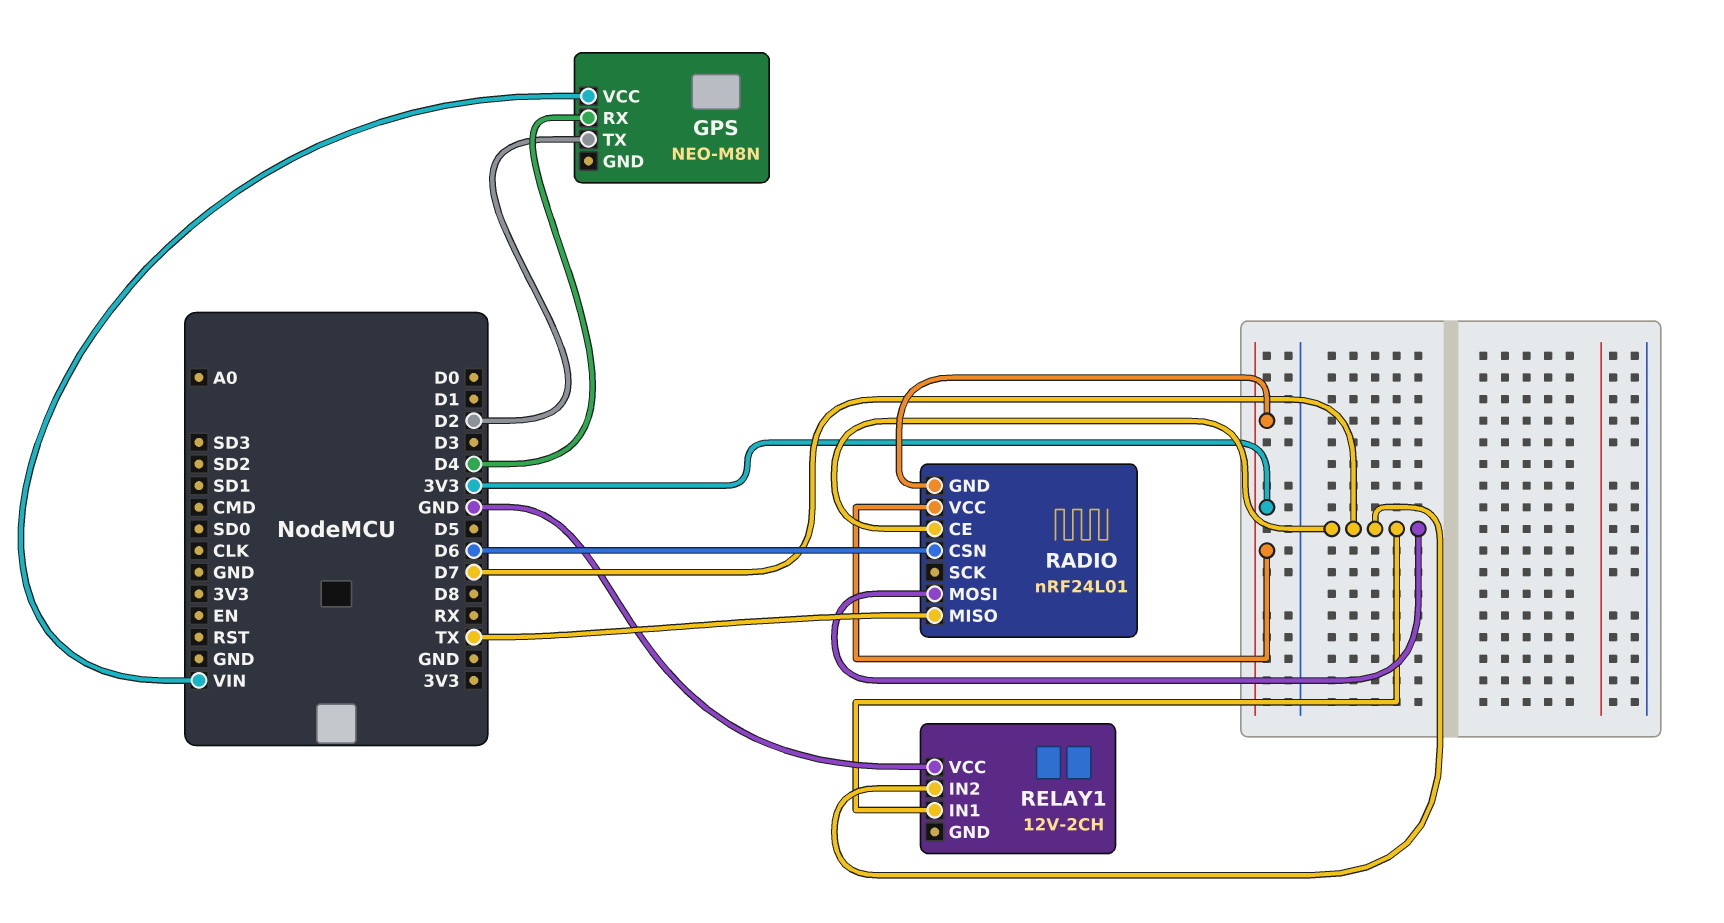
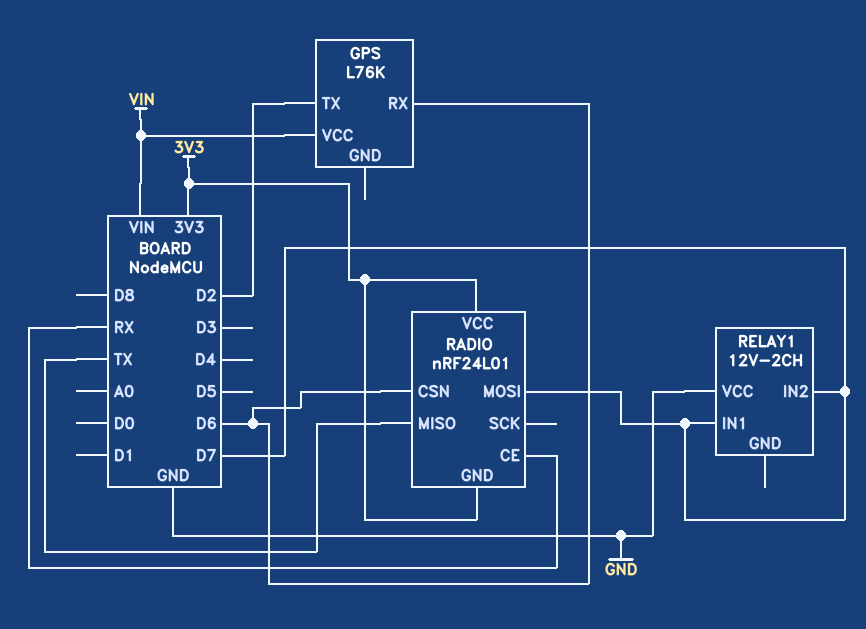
GPS: NEO-M8N -> L76K
GPS pin RX: D4 -> D6
RADIO pin CE: D7 -> RX

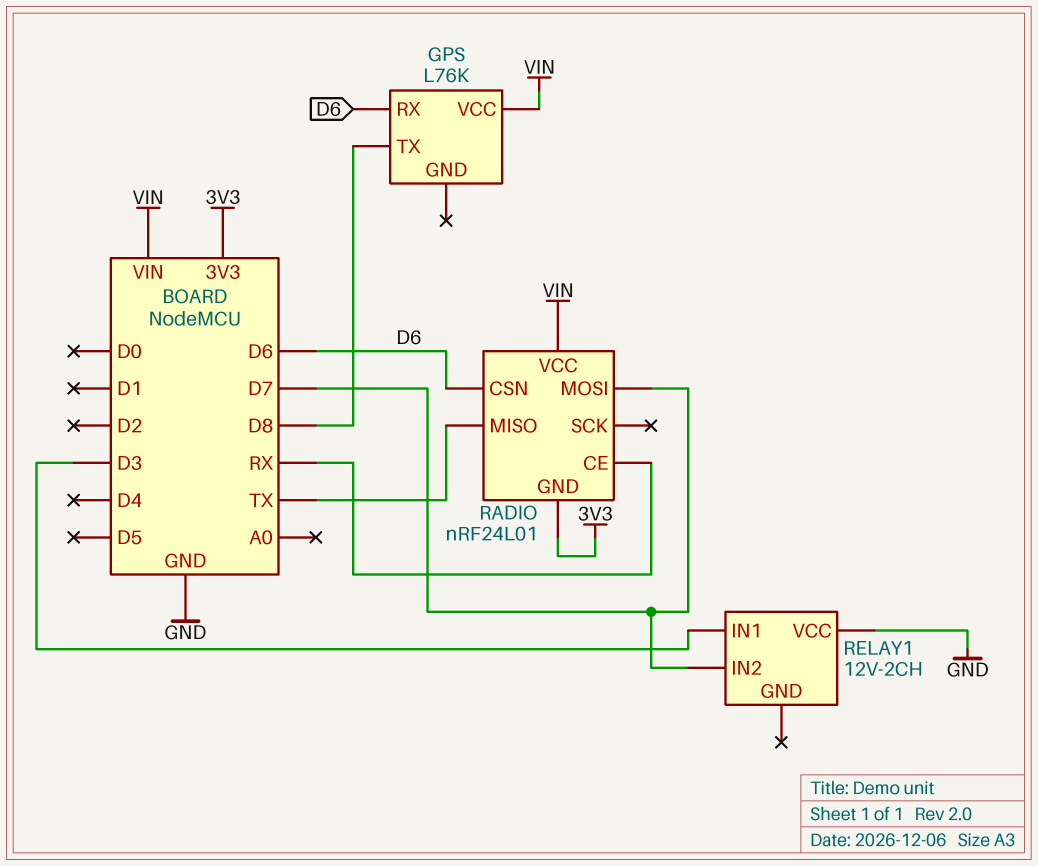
GPS pin TX: D2 -> D8
RADIO pin VCC: 3V3 -> VIN
RELAY1 pin IN1: D7 -> D3

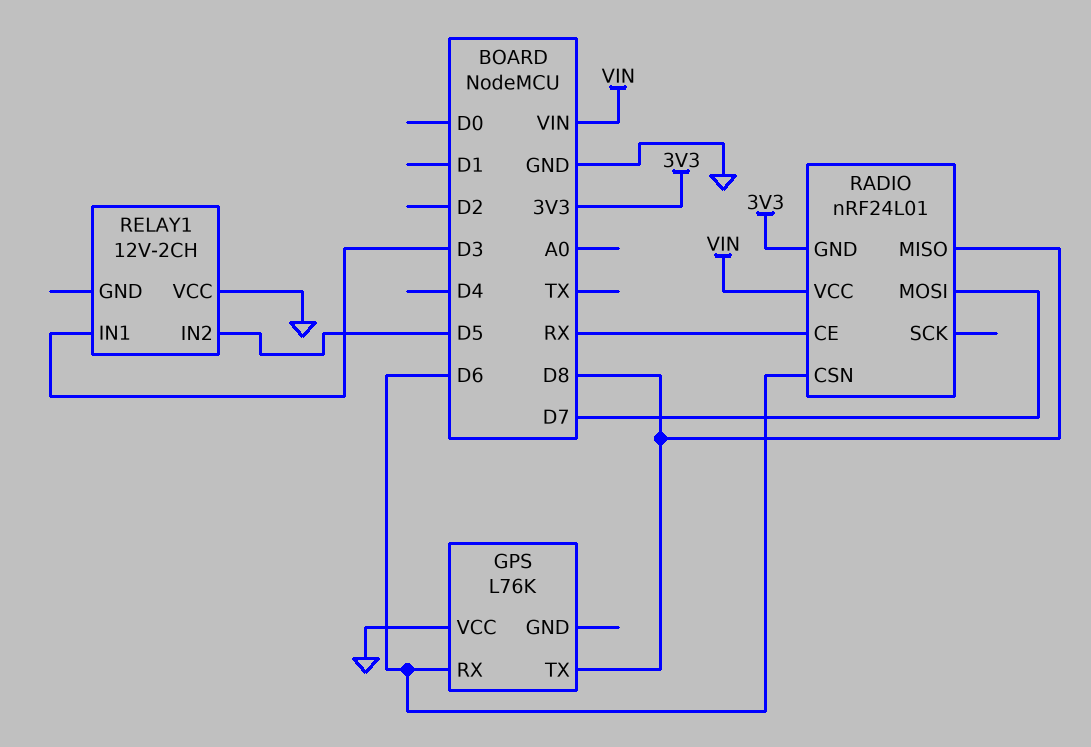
GPS pin VCC: VIN -> GND
RADIO pin MISO: TX -> D8
RELAY1 pin IN2: D7 -> D5

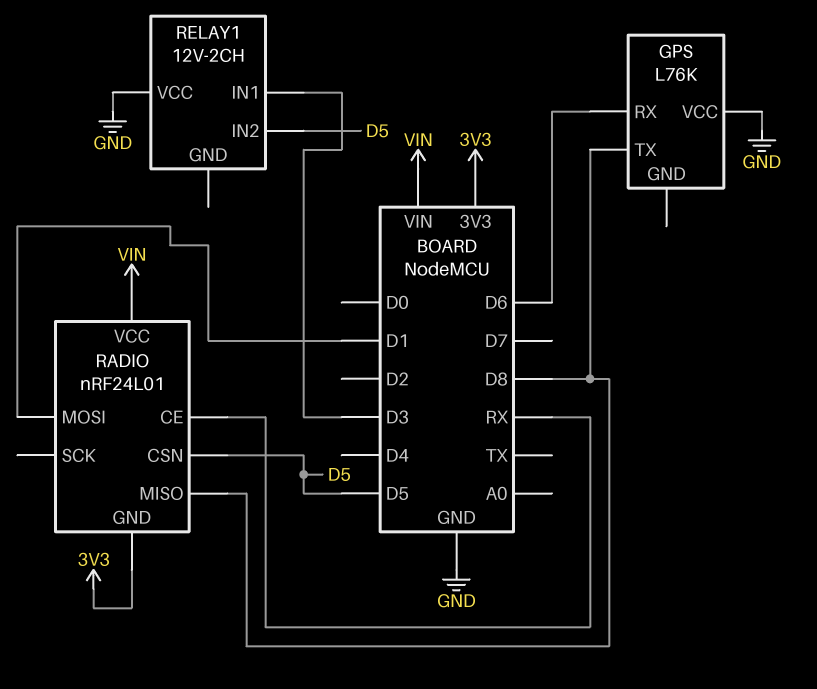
RADIO pin CSN: D6 -> D5
RADIO pin MOSI: D7 -> D1

